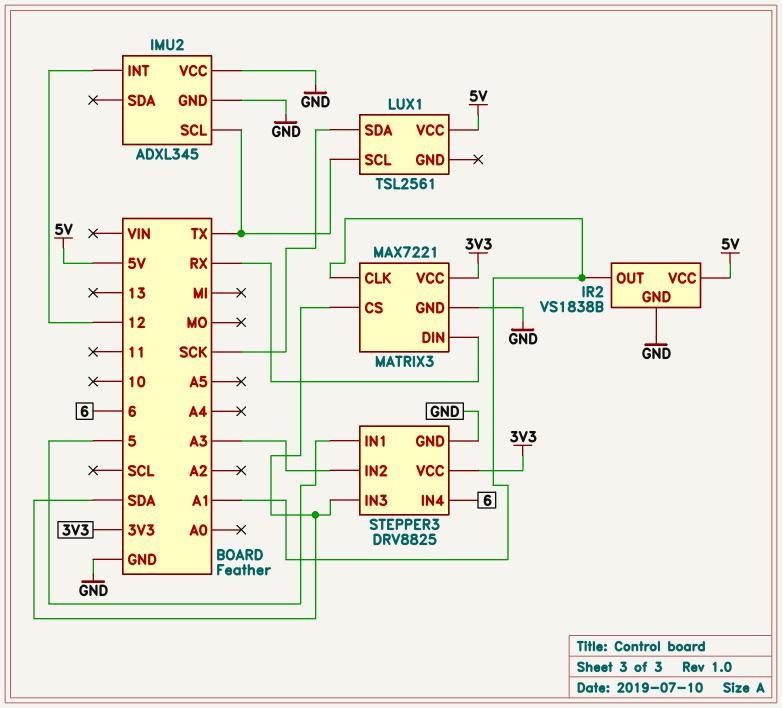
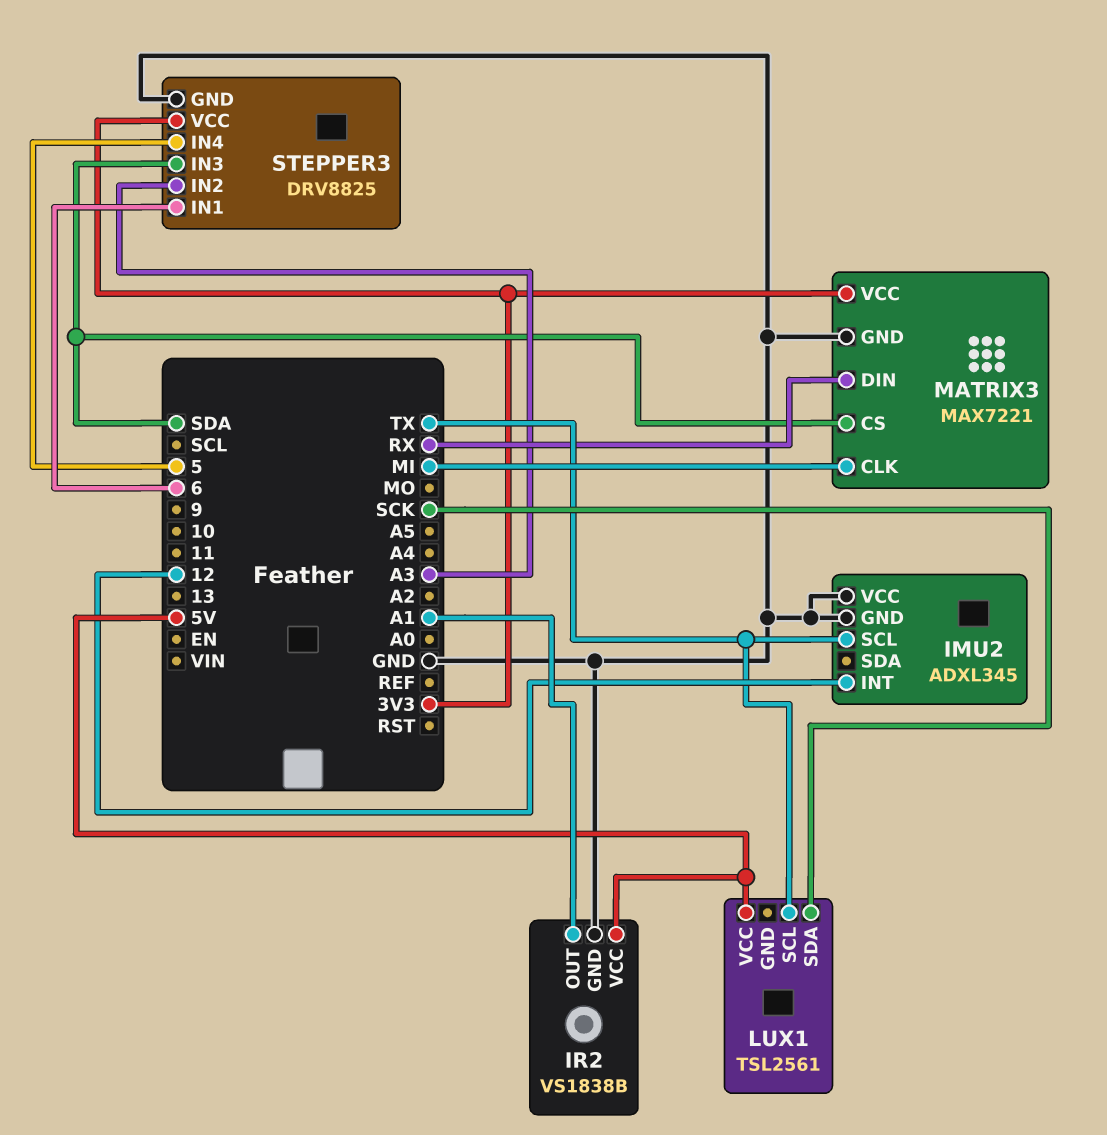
MATRIX3 pin CLK: A1 -> MI
STEPPER3 pin IN1: 5 -> 6
STEPPER3 pin IN4: 6 -> 5

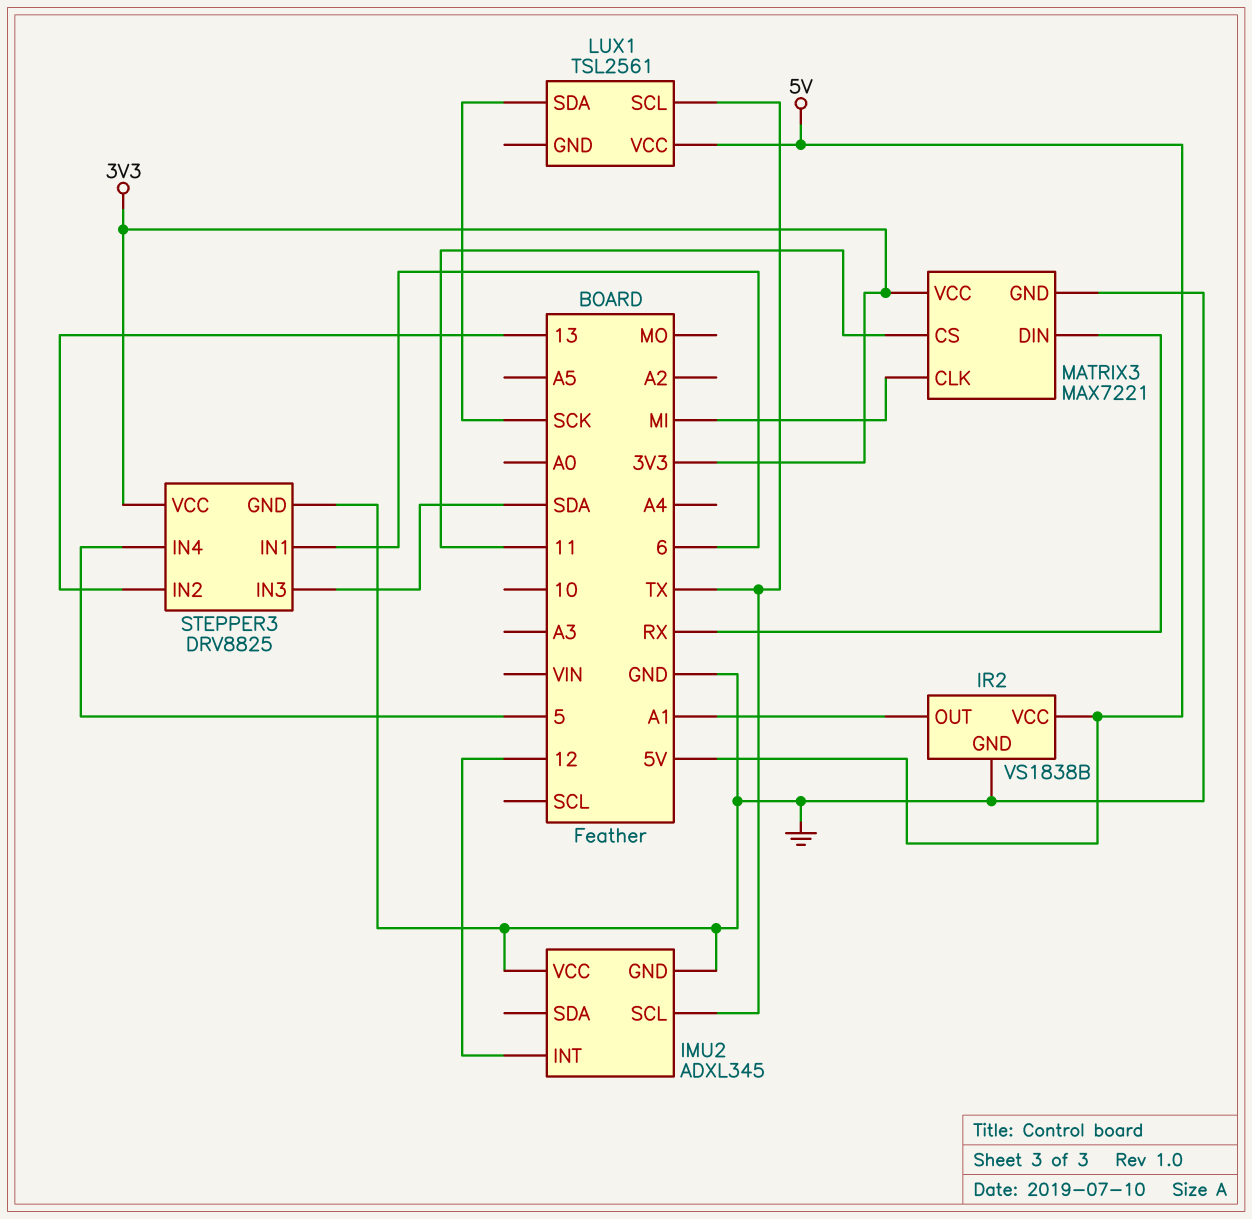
MATRIX3 pin CS: SDA -> 11
STEPPER3 pin IN2: A3 -> 13

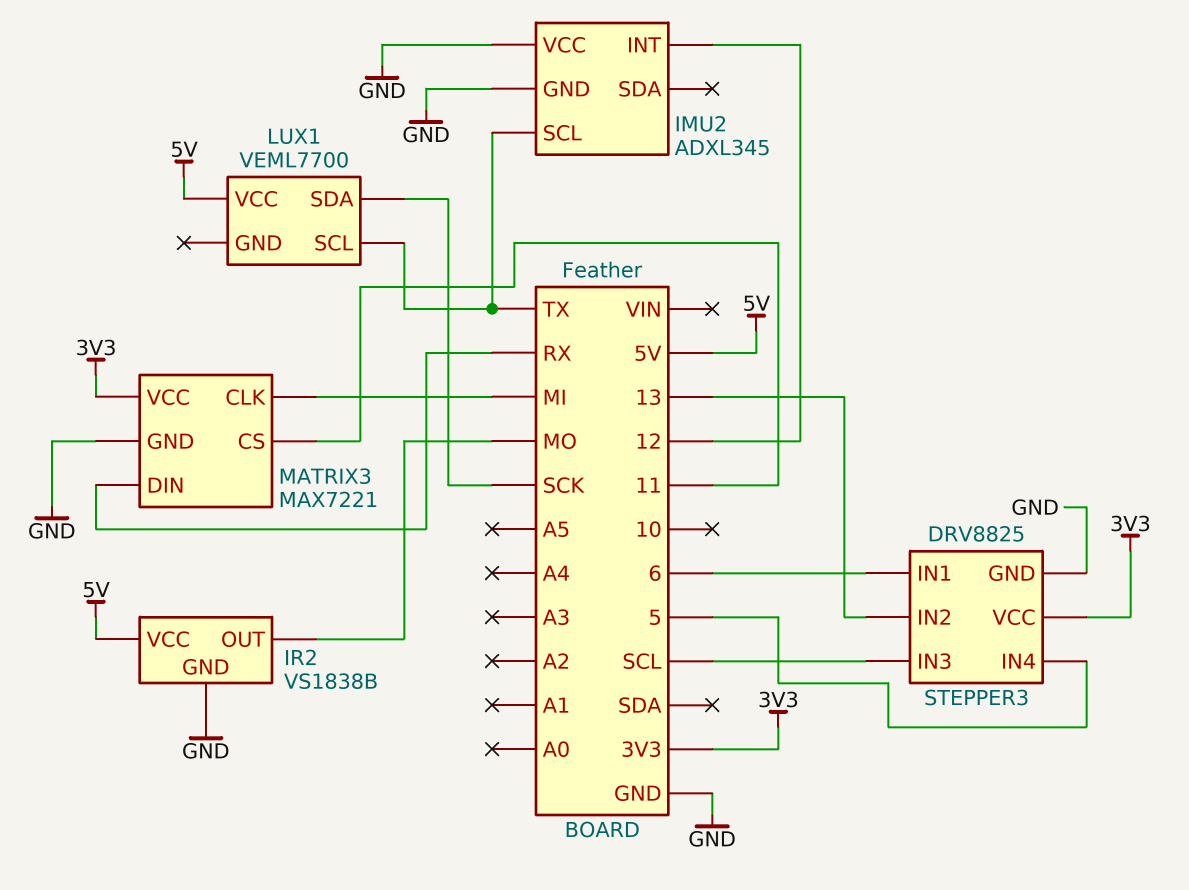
IR2 pin OUT: A1 -> MO
LUX1: TSL2561 -> VEML7700
STEPPER3 pin IN3: SDA -> SCL

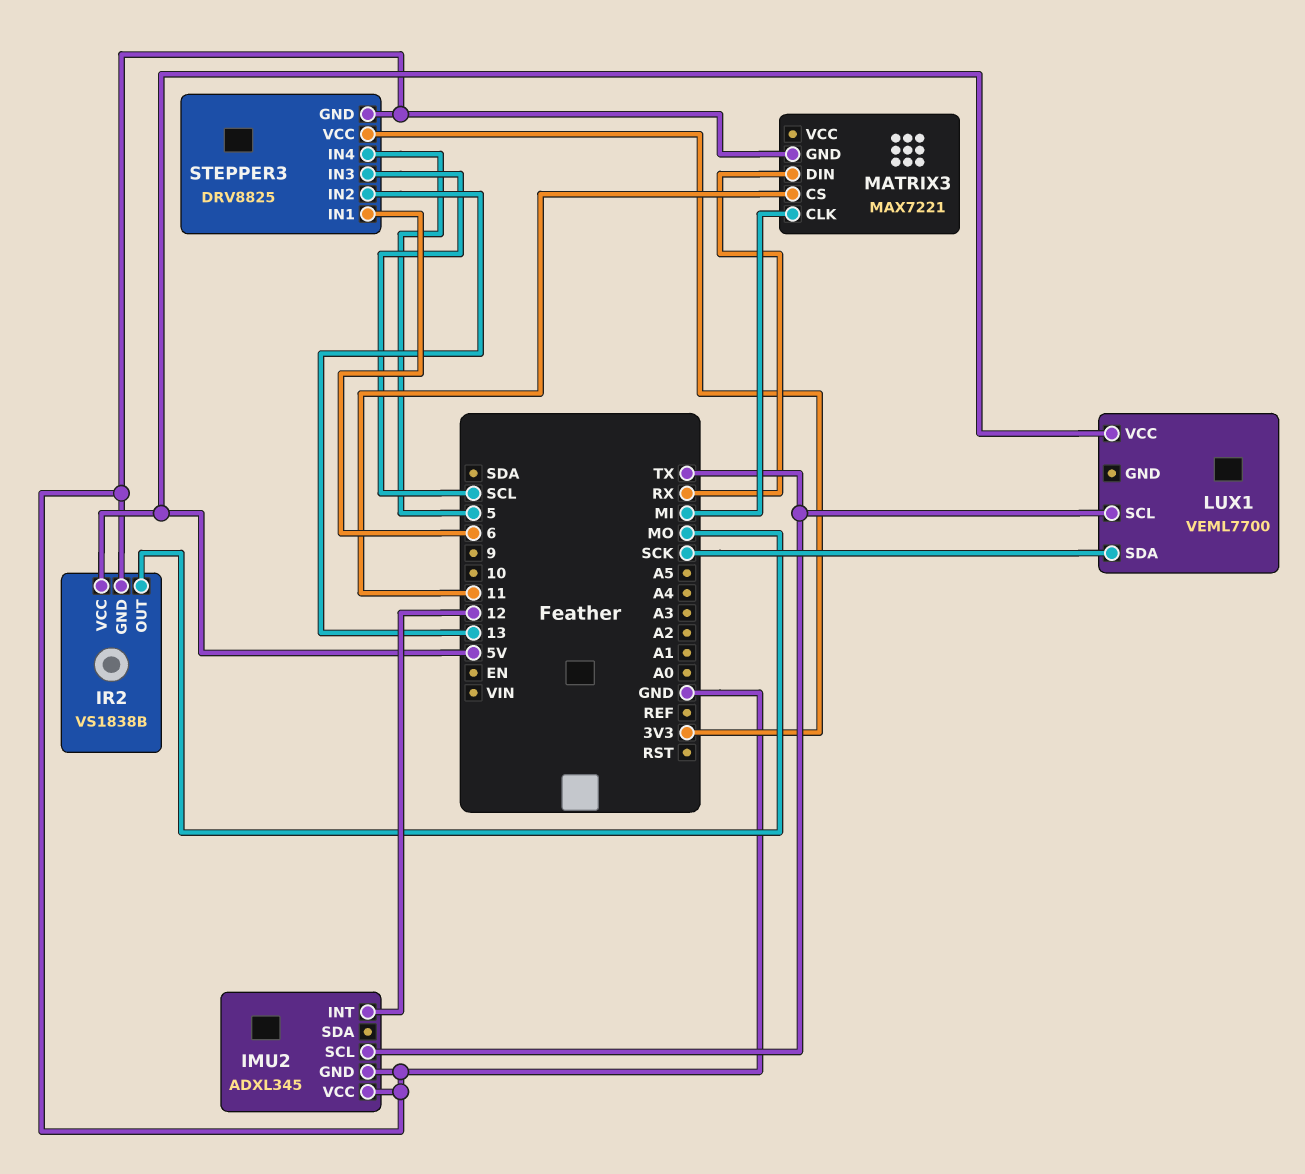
MATRIX3 pin VCC: 3V3 -> none

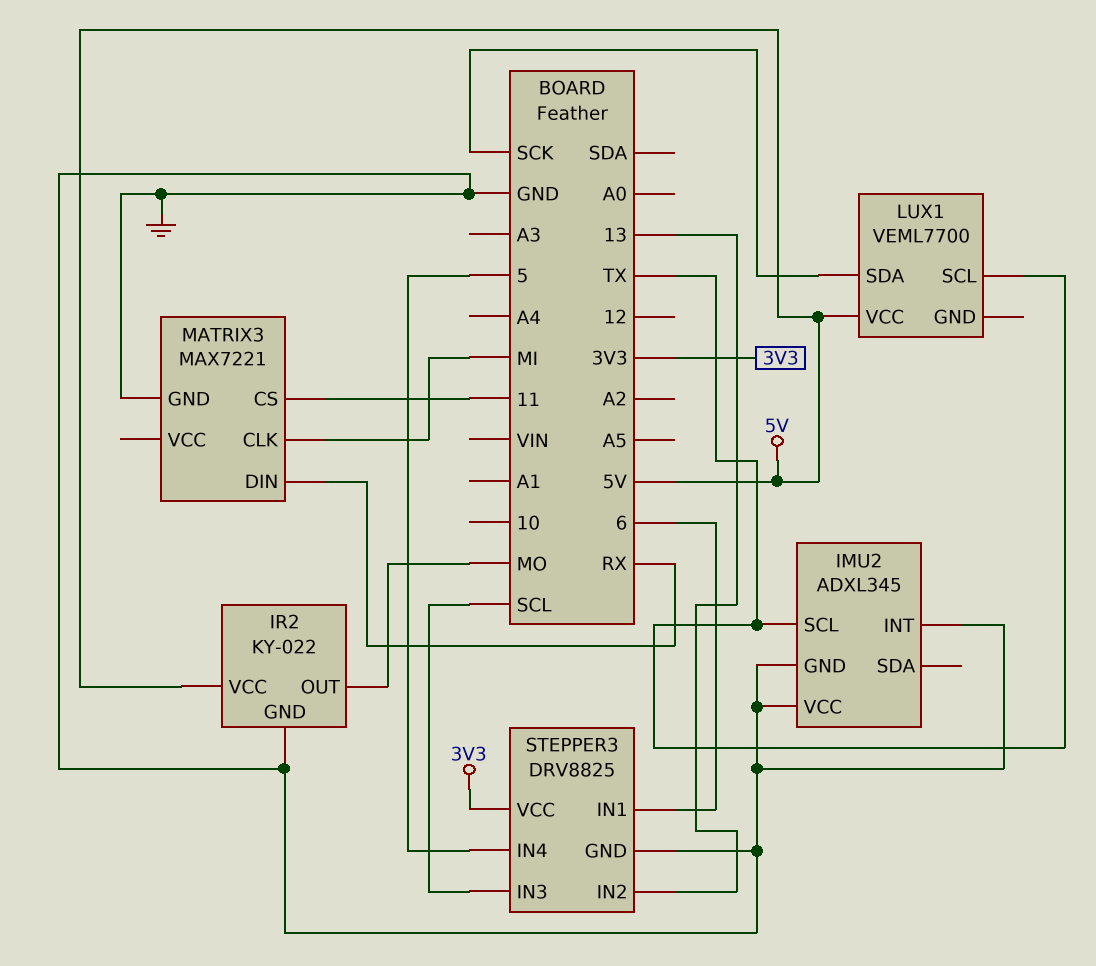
IMU2 pin INT: 12 -> GND
IR2: VS1838B -> KY-022

